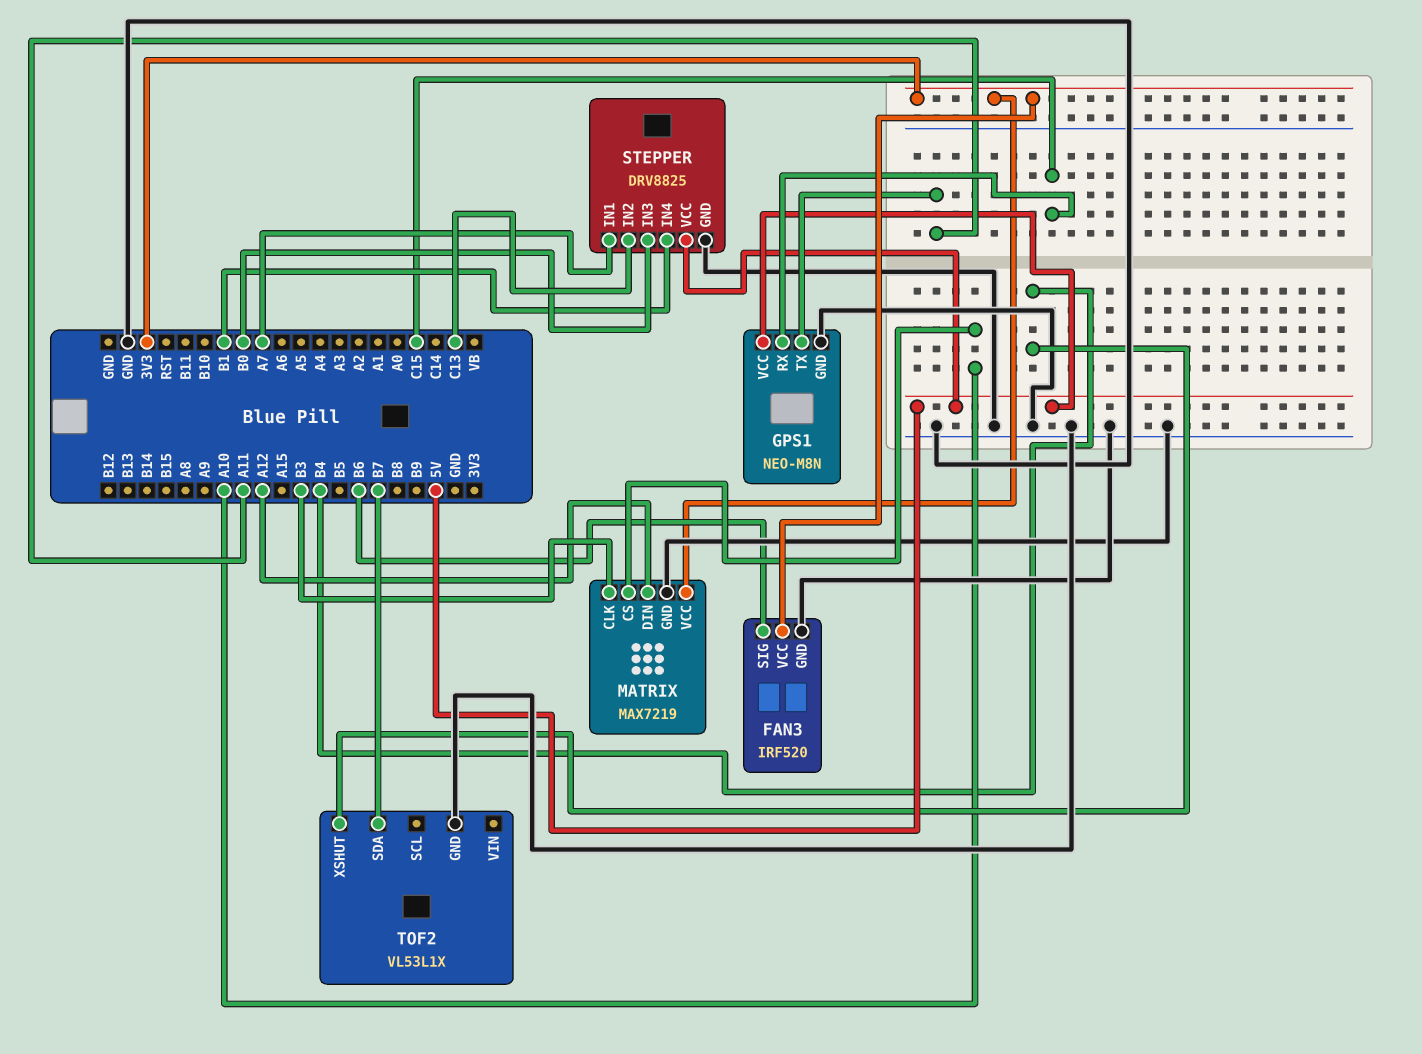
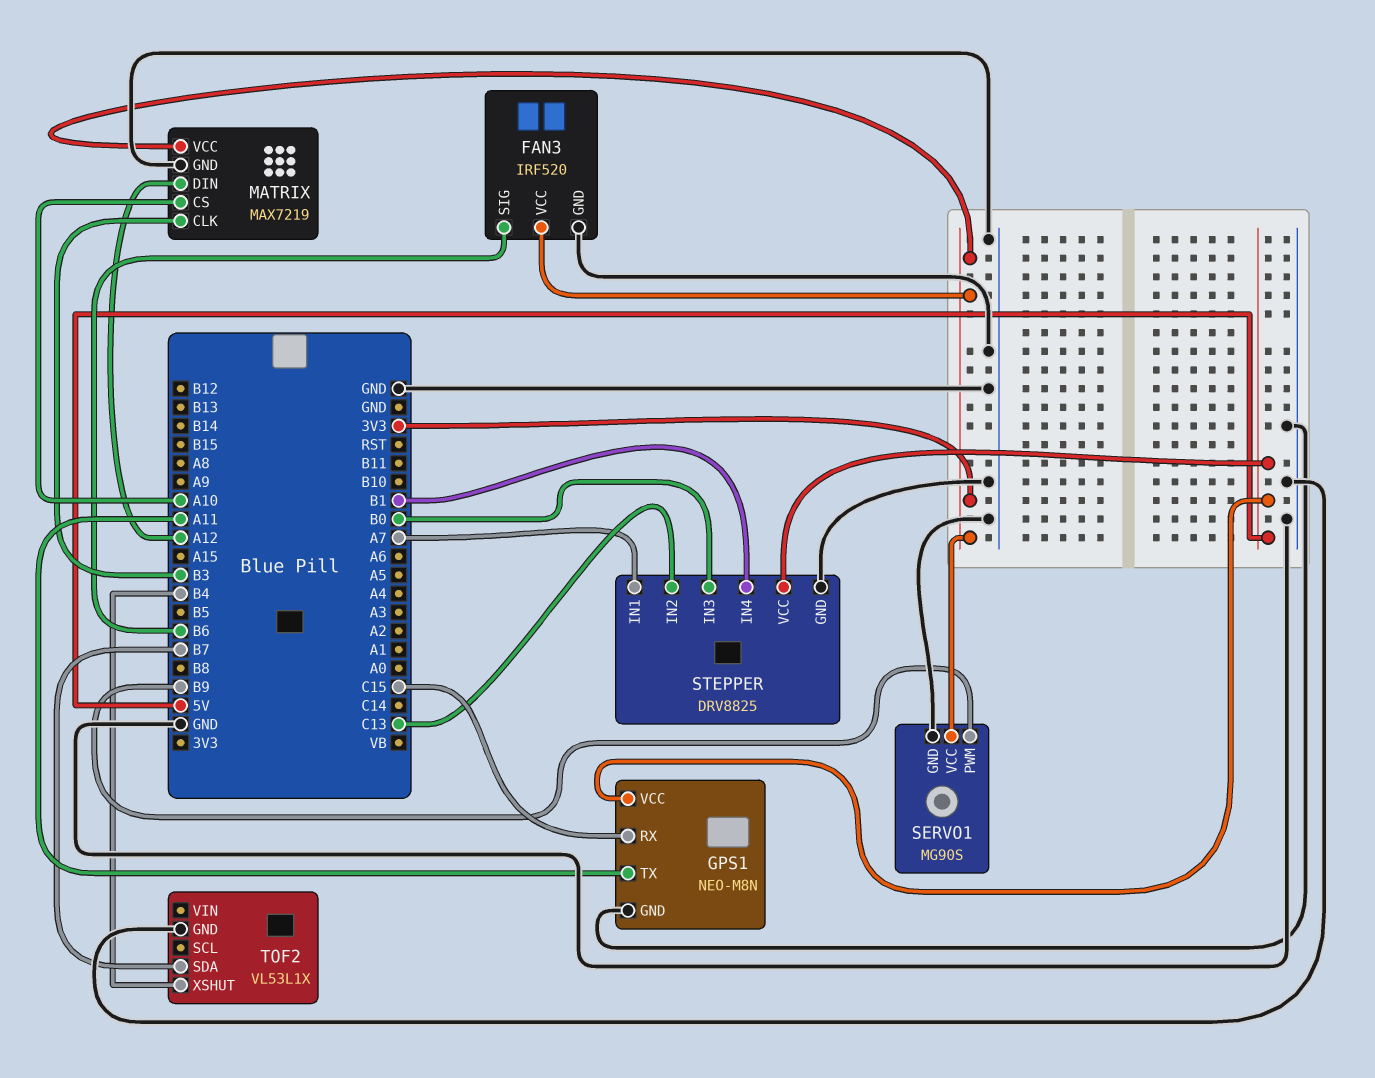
SERVO1: none -> MG90S
SERVO1 pin GND: none -> GND
SERVO1 pin PWM: none -> B9
SERVO1 pin VCC: none -> 3V3

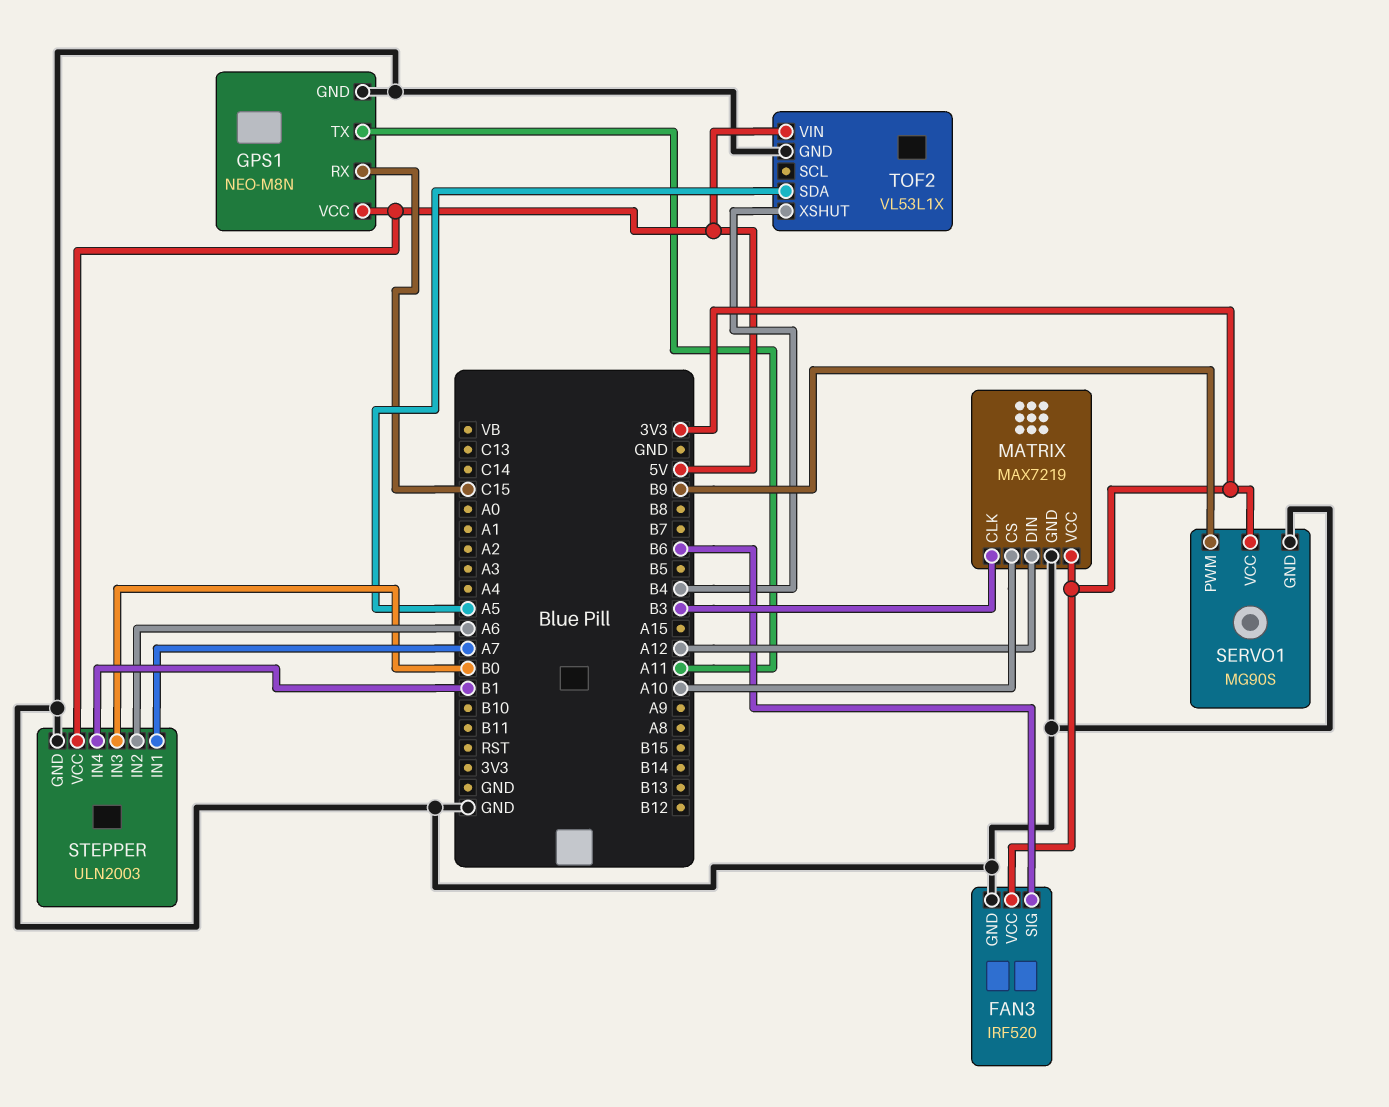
STEPPER: DRV8825 -> ULN2003
STEPPER pin IN2: C13 -> A6
TOF2 pin SDA: B7 -> A5
TOF2 pin VIN: none -> 5V

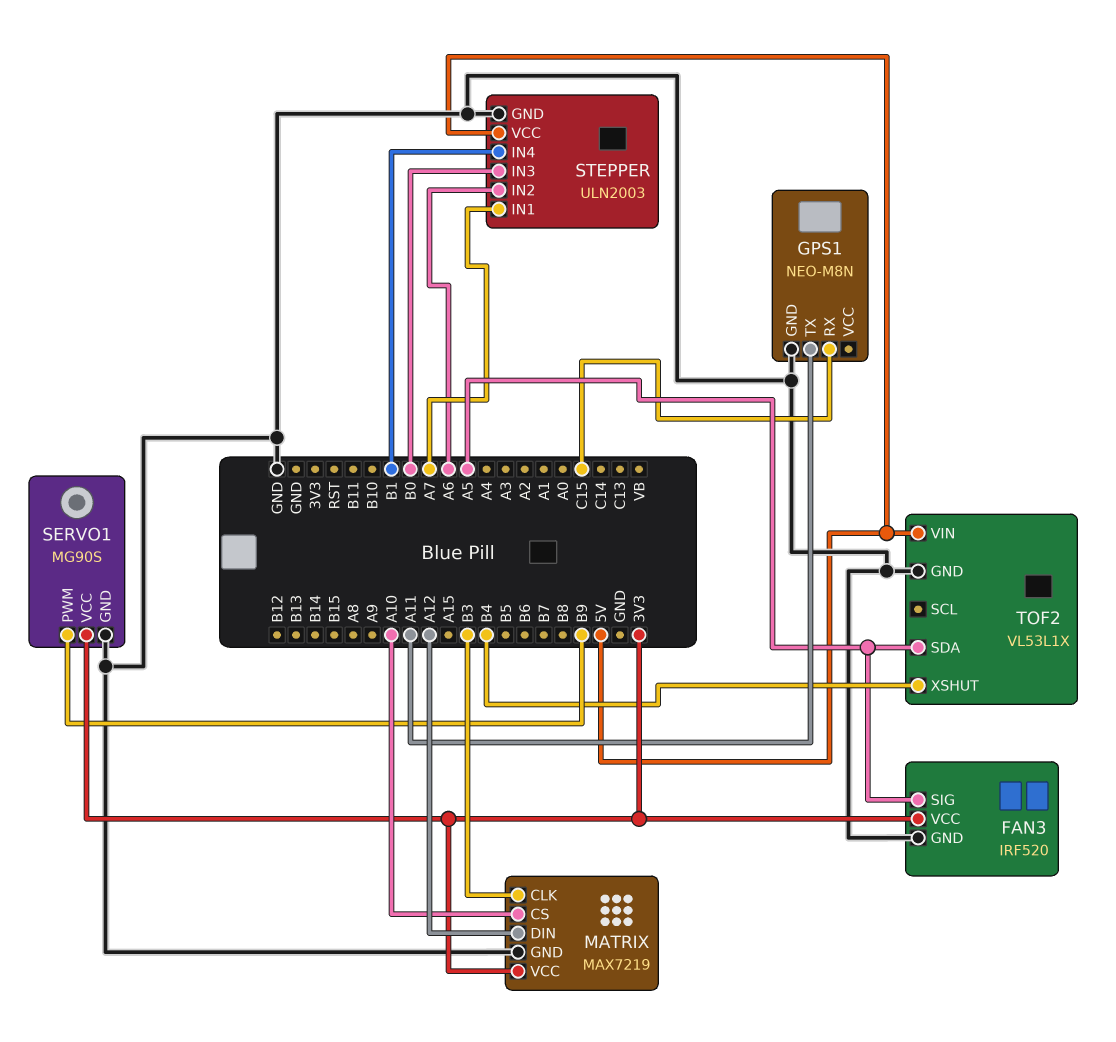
FAN3 pin SIG: B6 -> A5
GPS1 pin VCC: 5V -> none

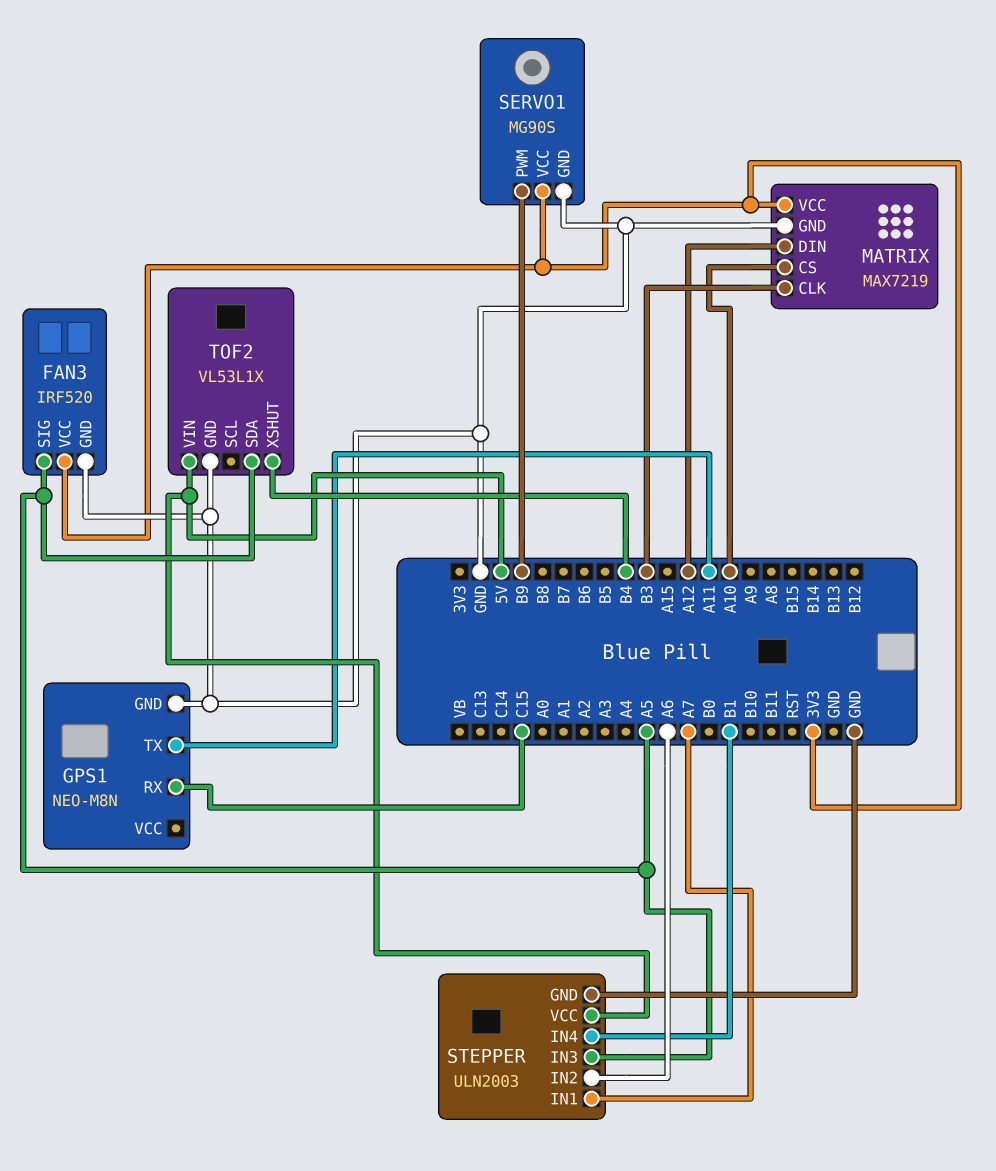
STEPPER pin IN3: B0 -> A5

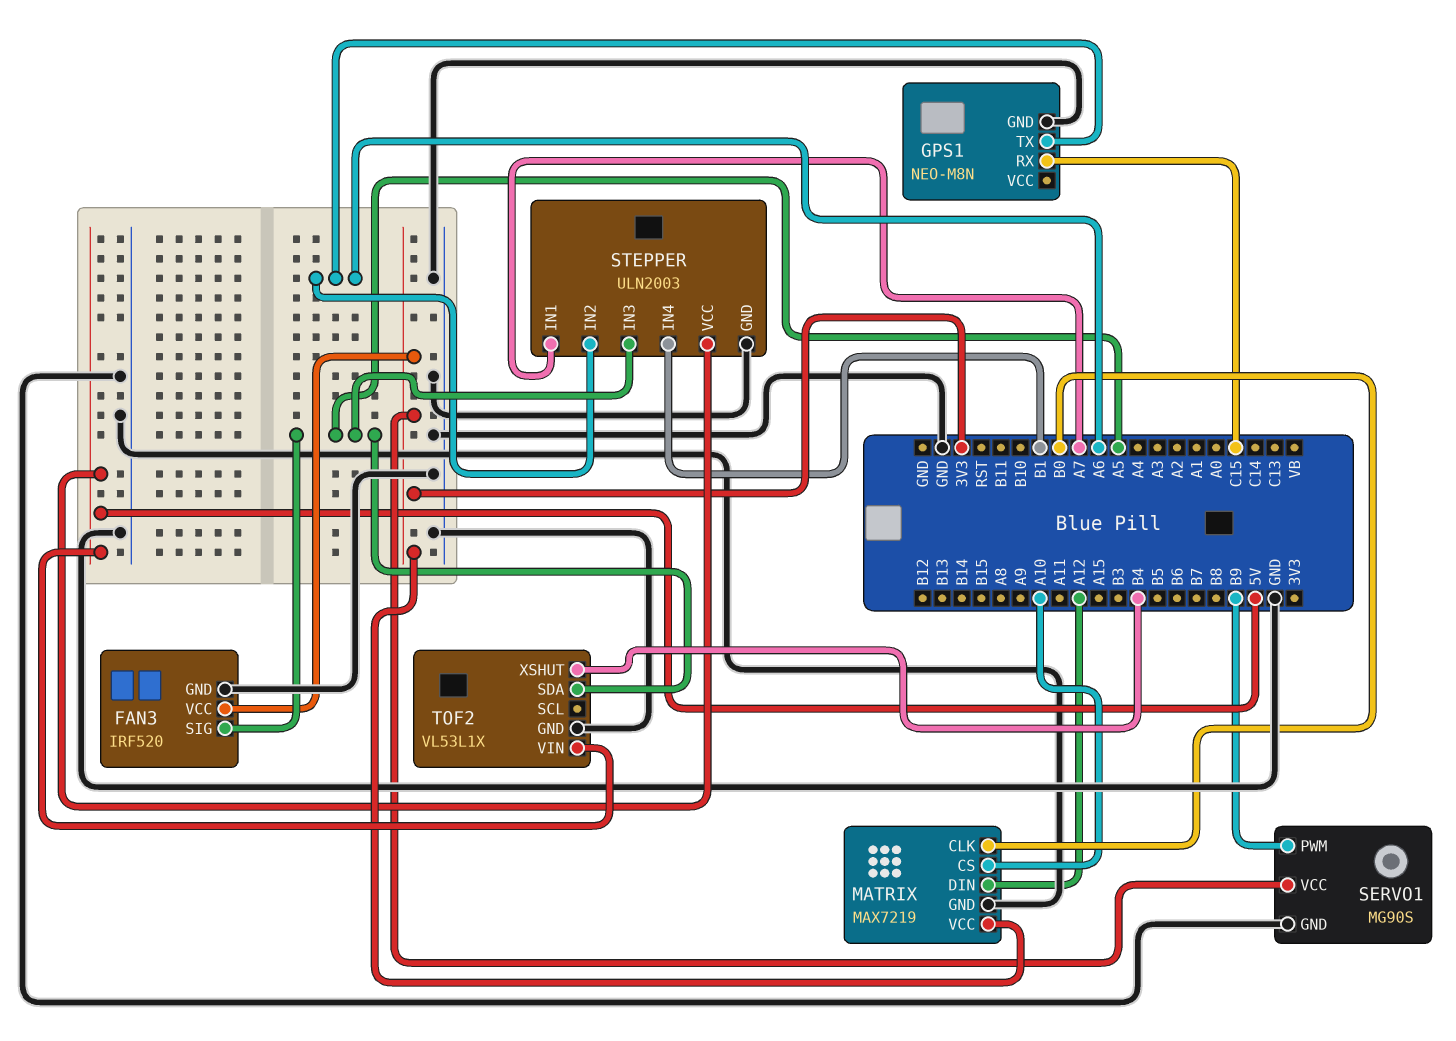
GPS1 pin TX: A11 -> A6
MATRIX pin CLK: B3 -> B0

